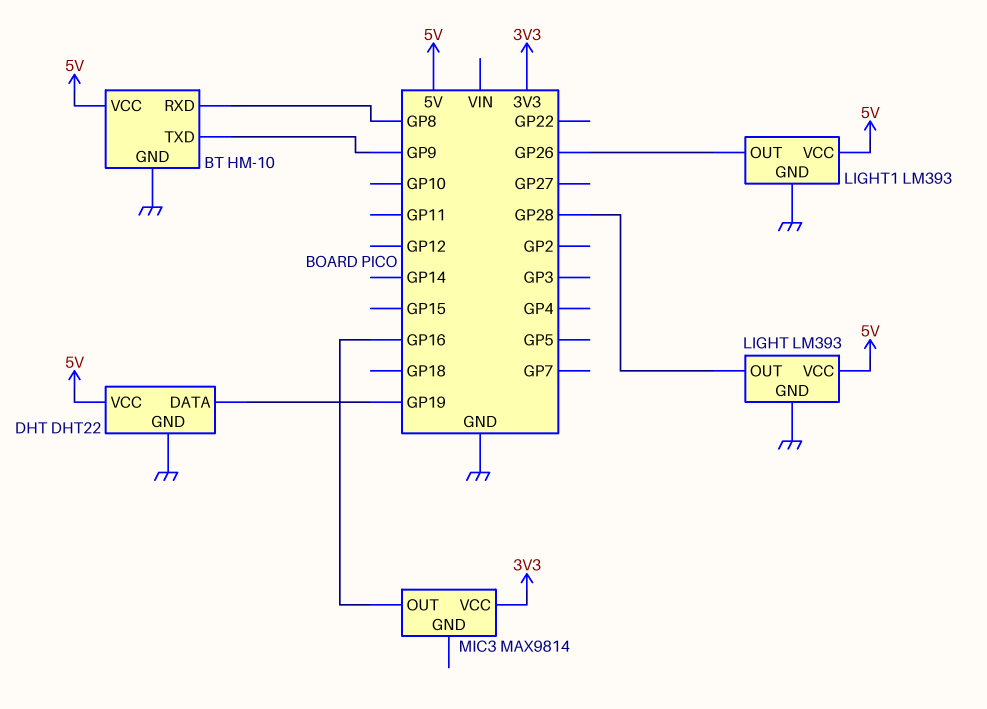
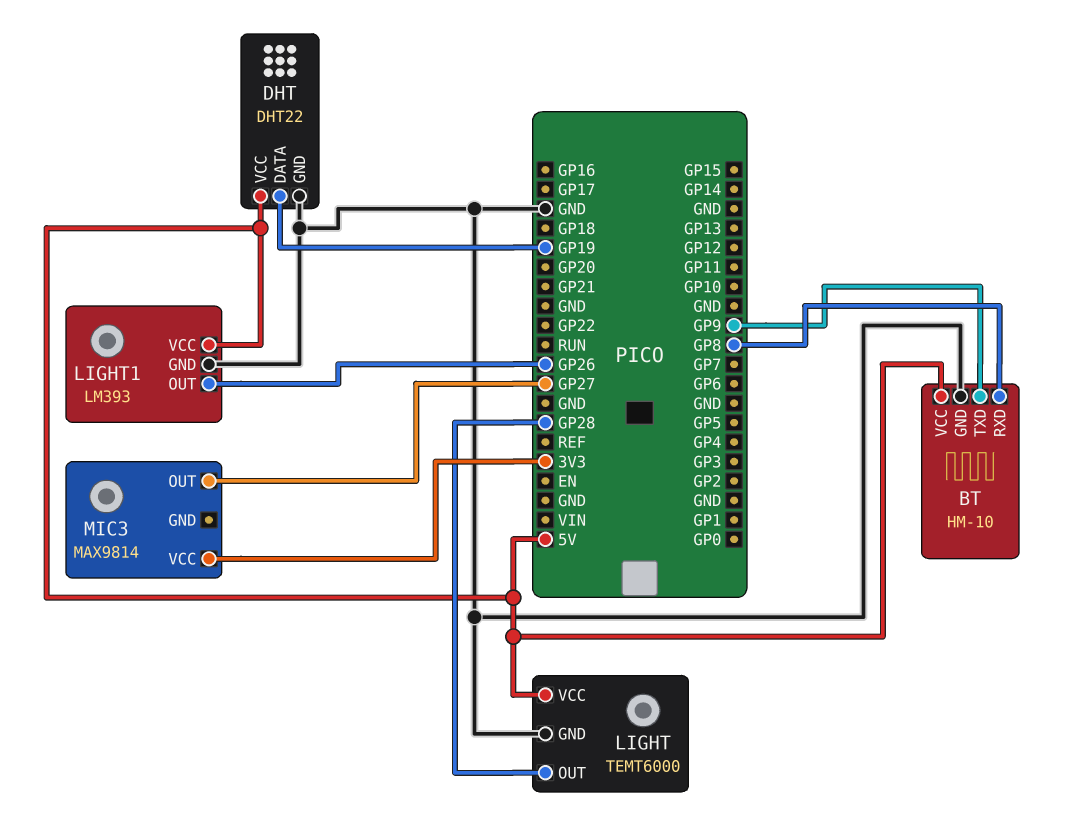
LIGHT: LM393 -> TEMT6000
MIC3 pin OUT: GP16 -> GP27

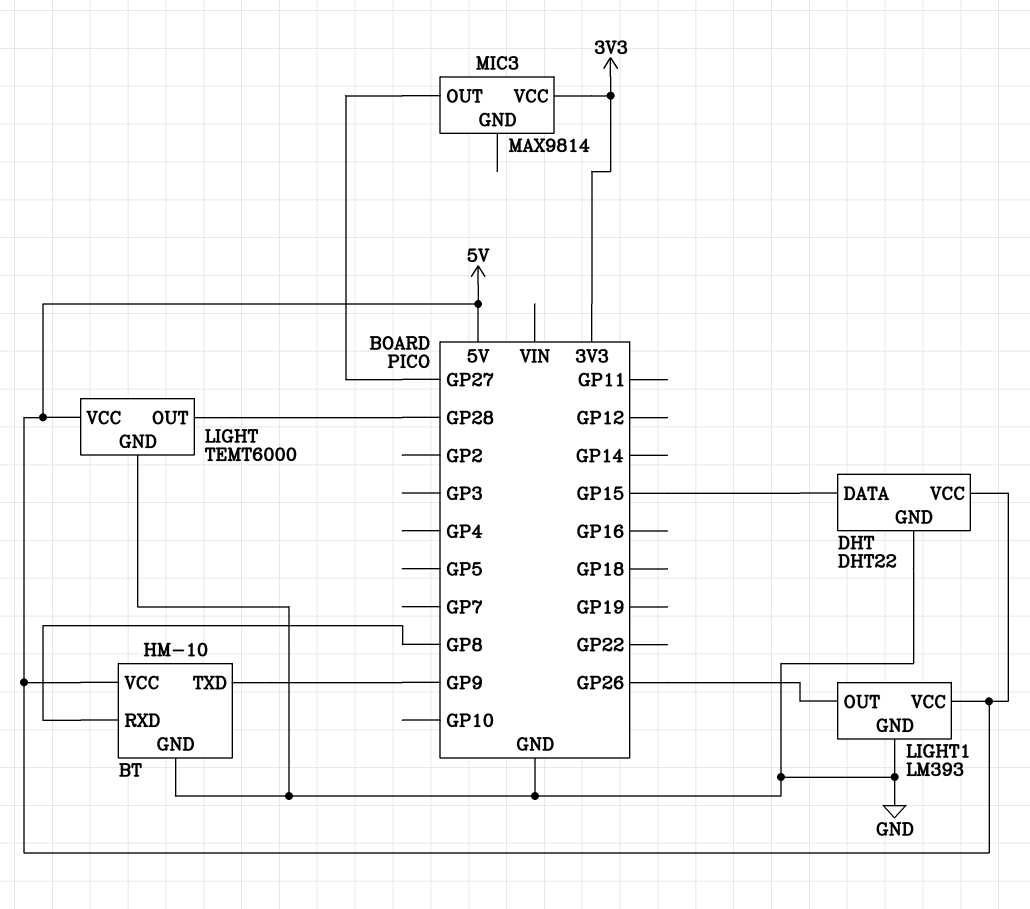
DHT pin DATA: GP19 -> GP15

